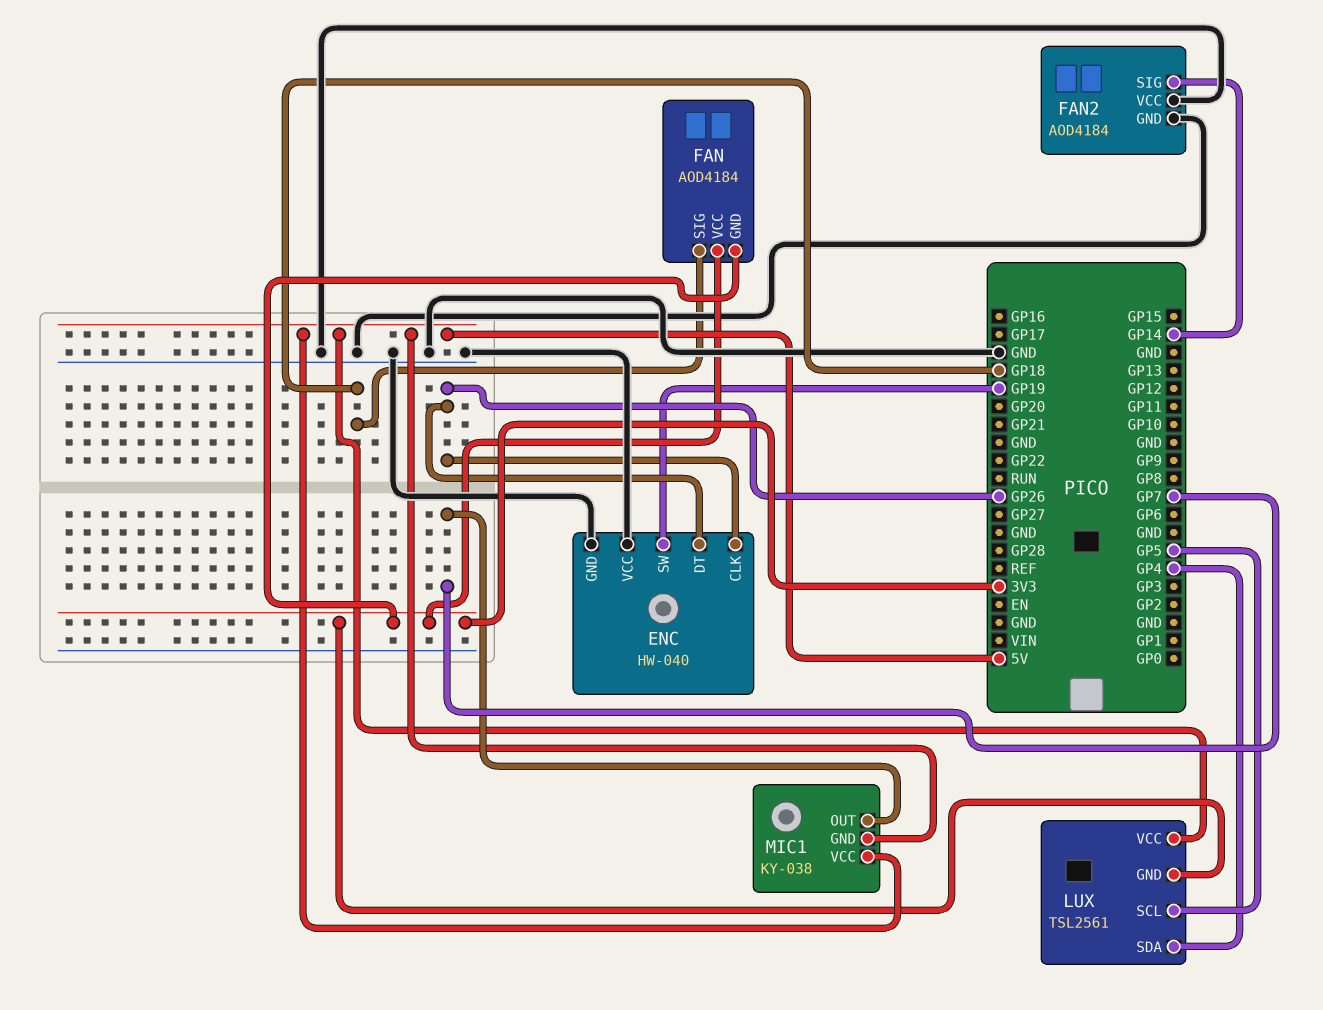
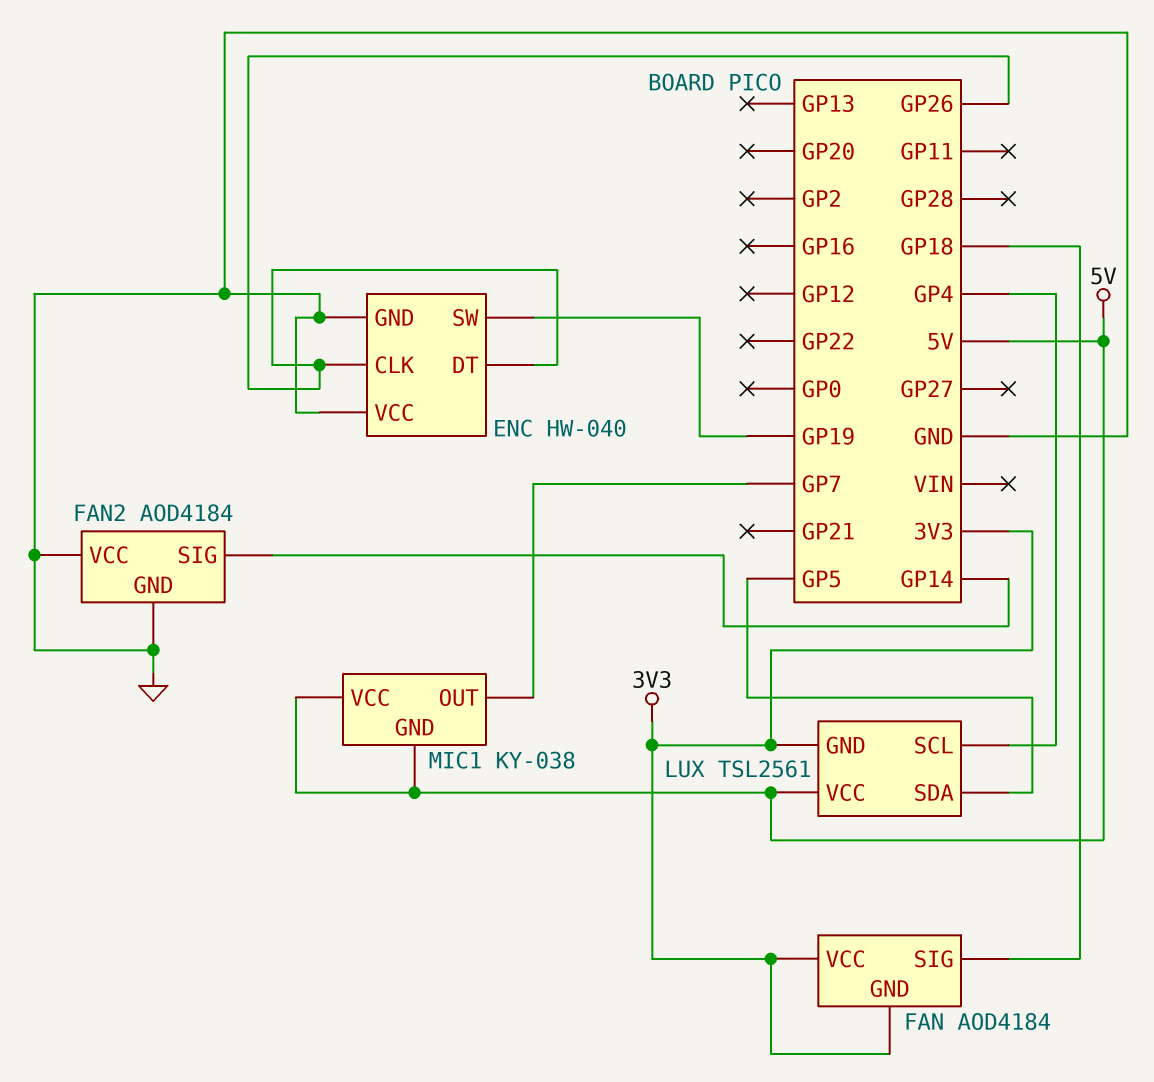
LUX pin SCL: GP5 -> GP4
LUX pin SDA: GP4 -> GP5

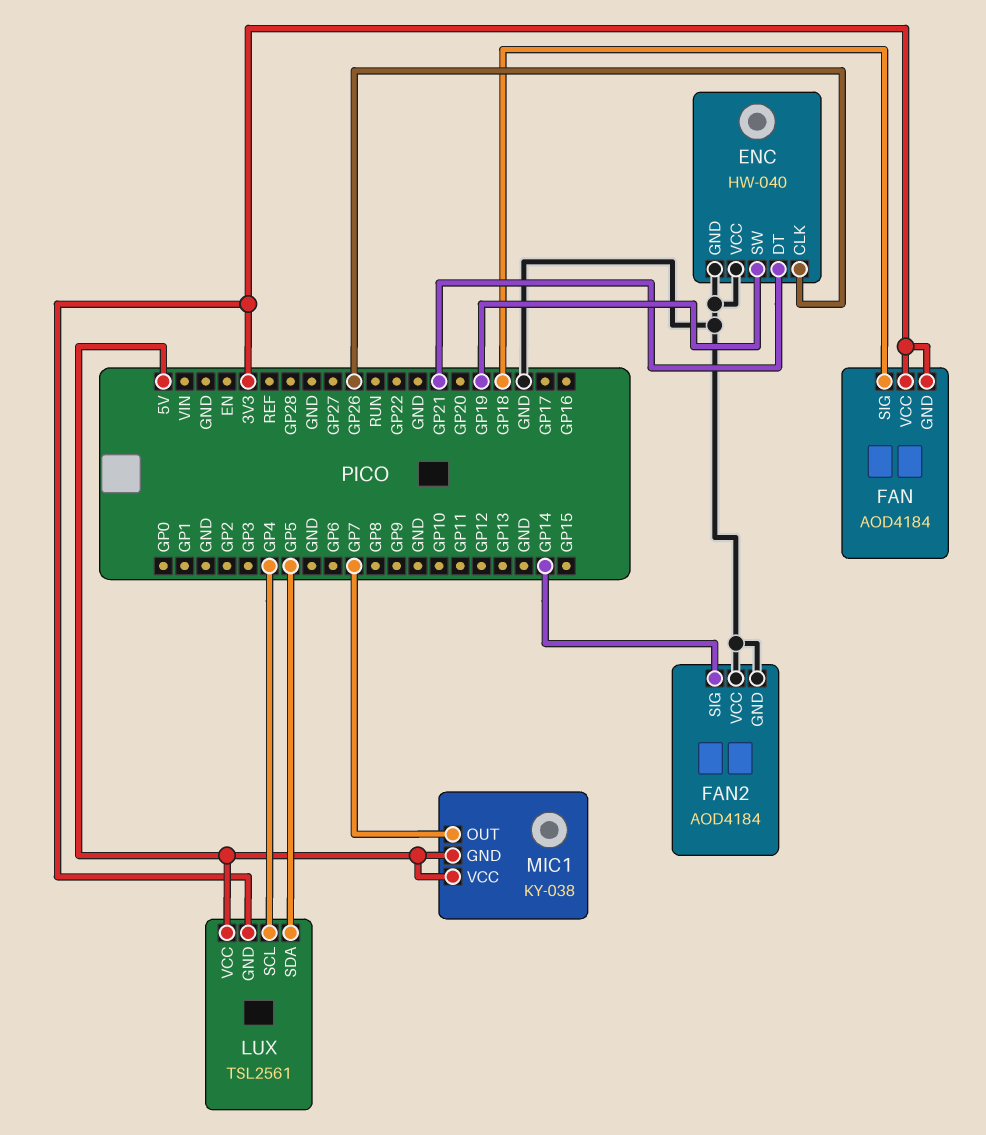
ENC pin DT: GP26 -> GP21

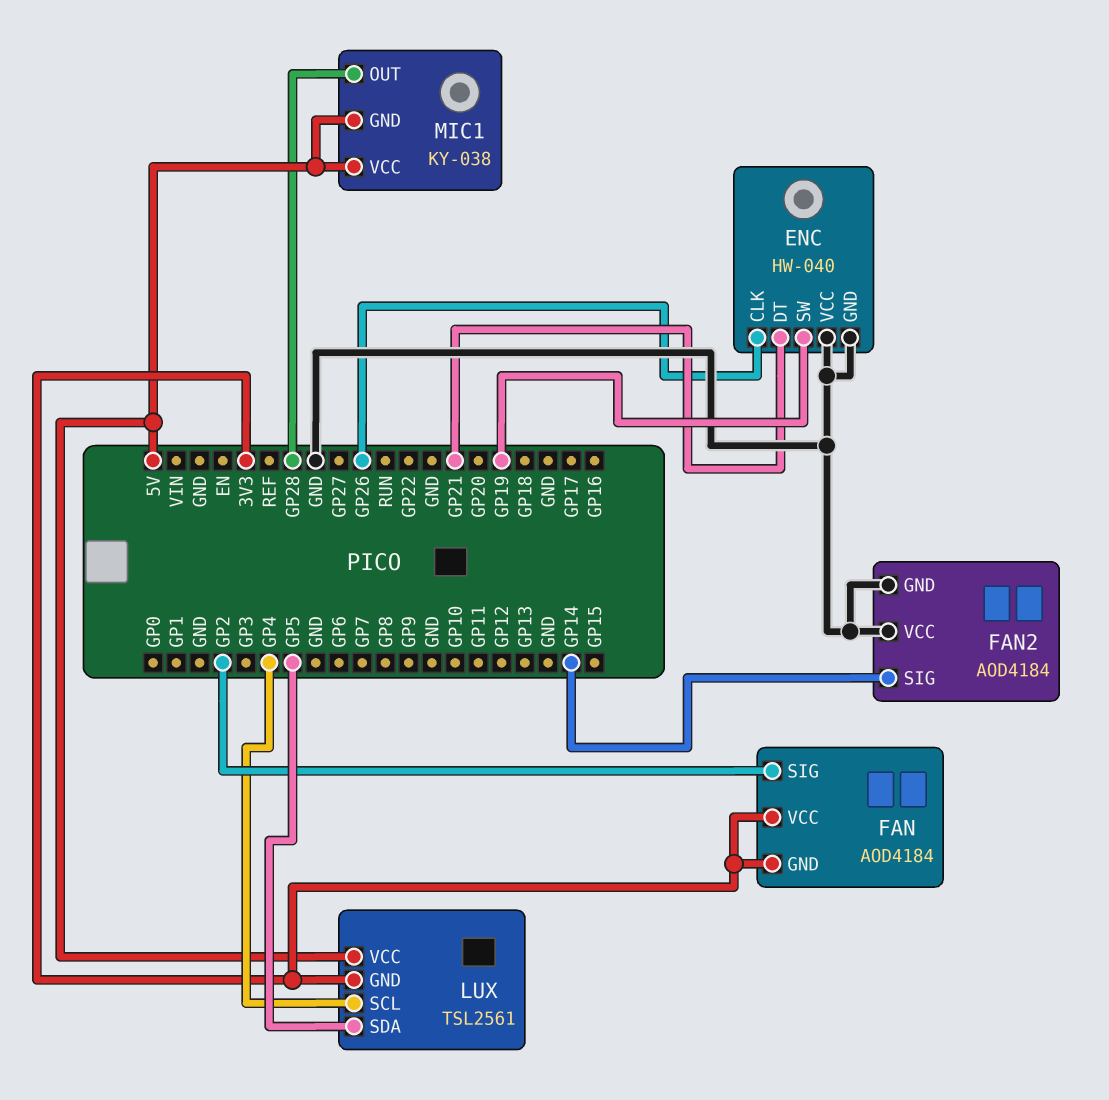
FAN pin SIG: GP18 -> GP2
MIC1 pin OUT: GP7 -> GP28

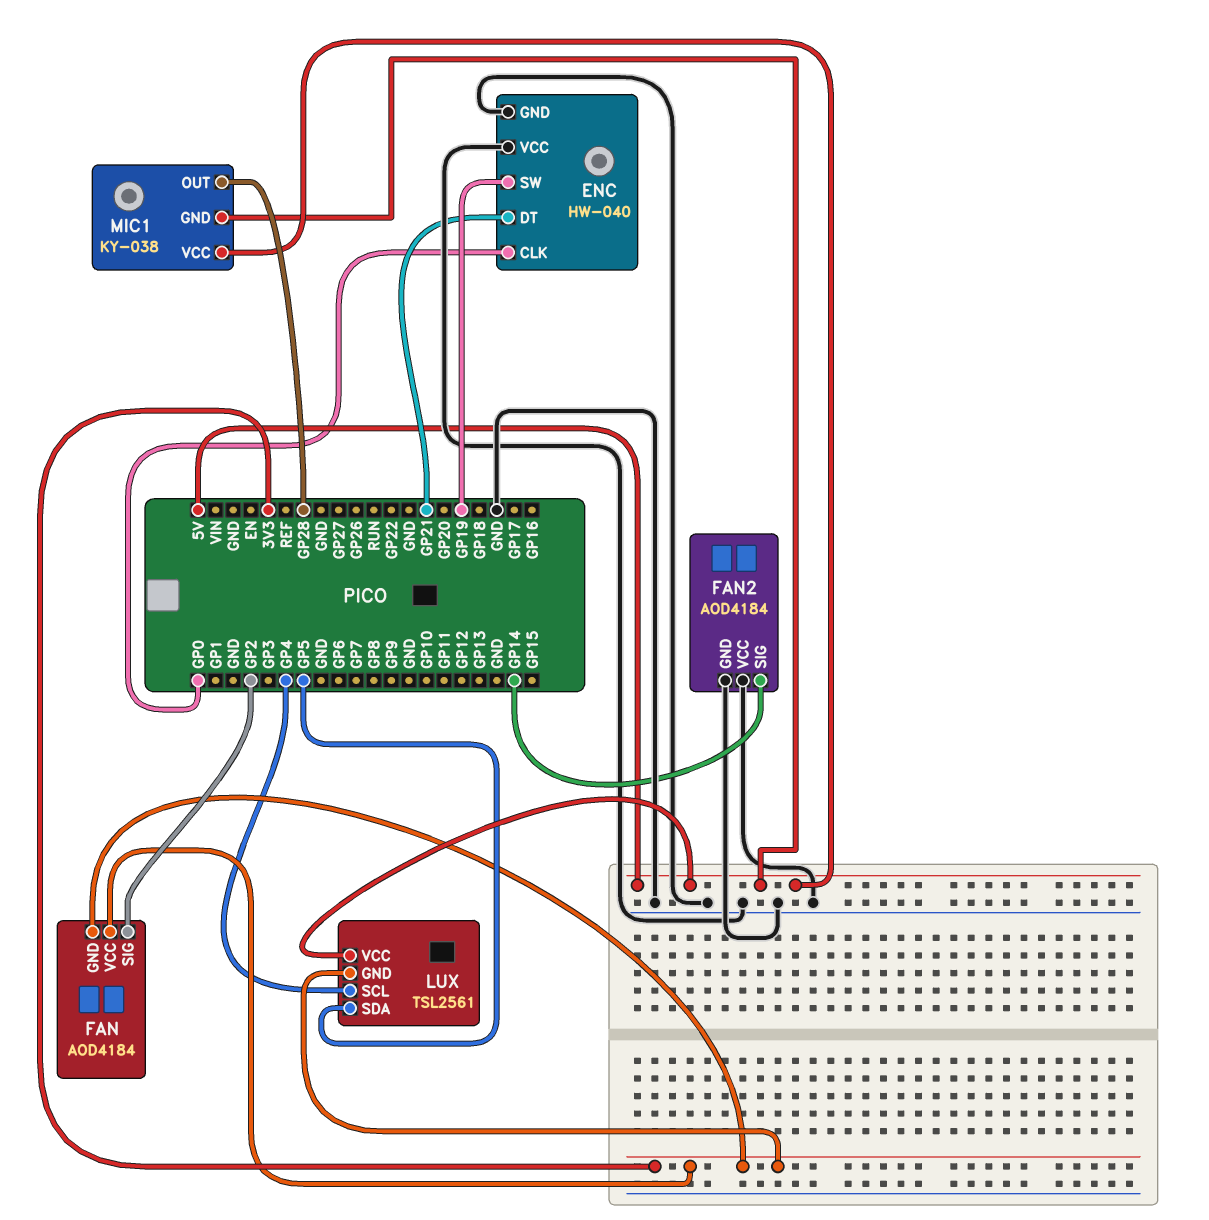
ENC pin CLK: GP26 -> GP0

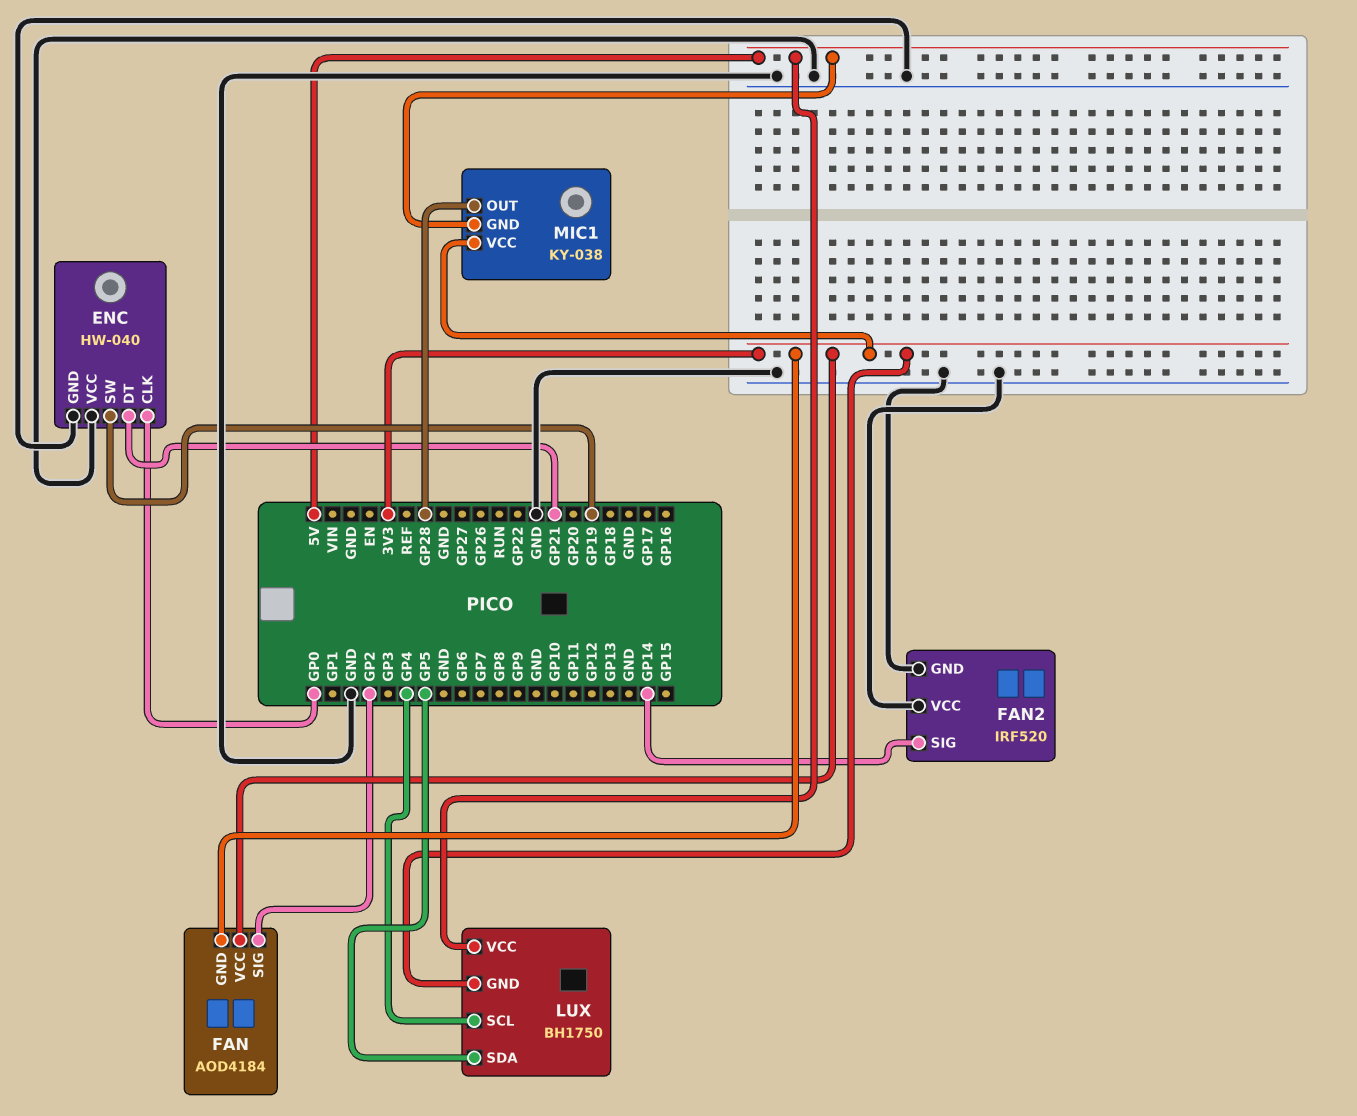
FAN2: AOD4184 -> IRF520
LUX: TSL2561 -> BH1750
MIC1 pin VCC: 5V -> 3V3

